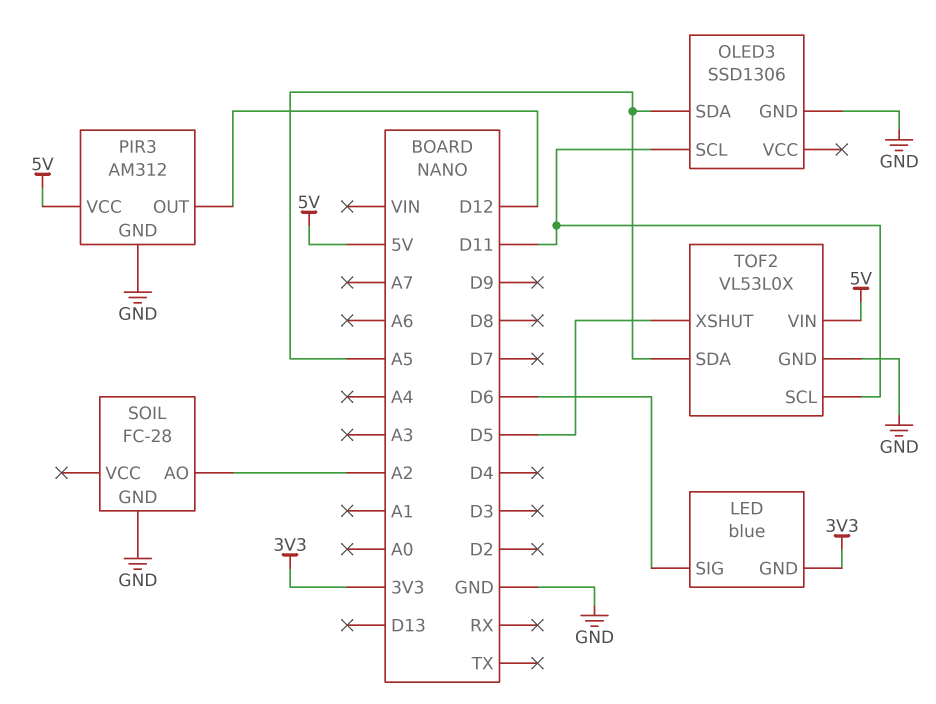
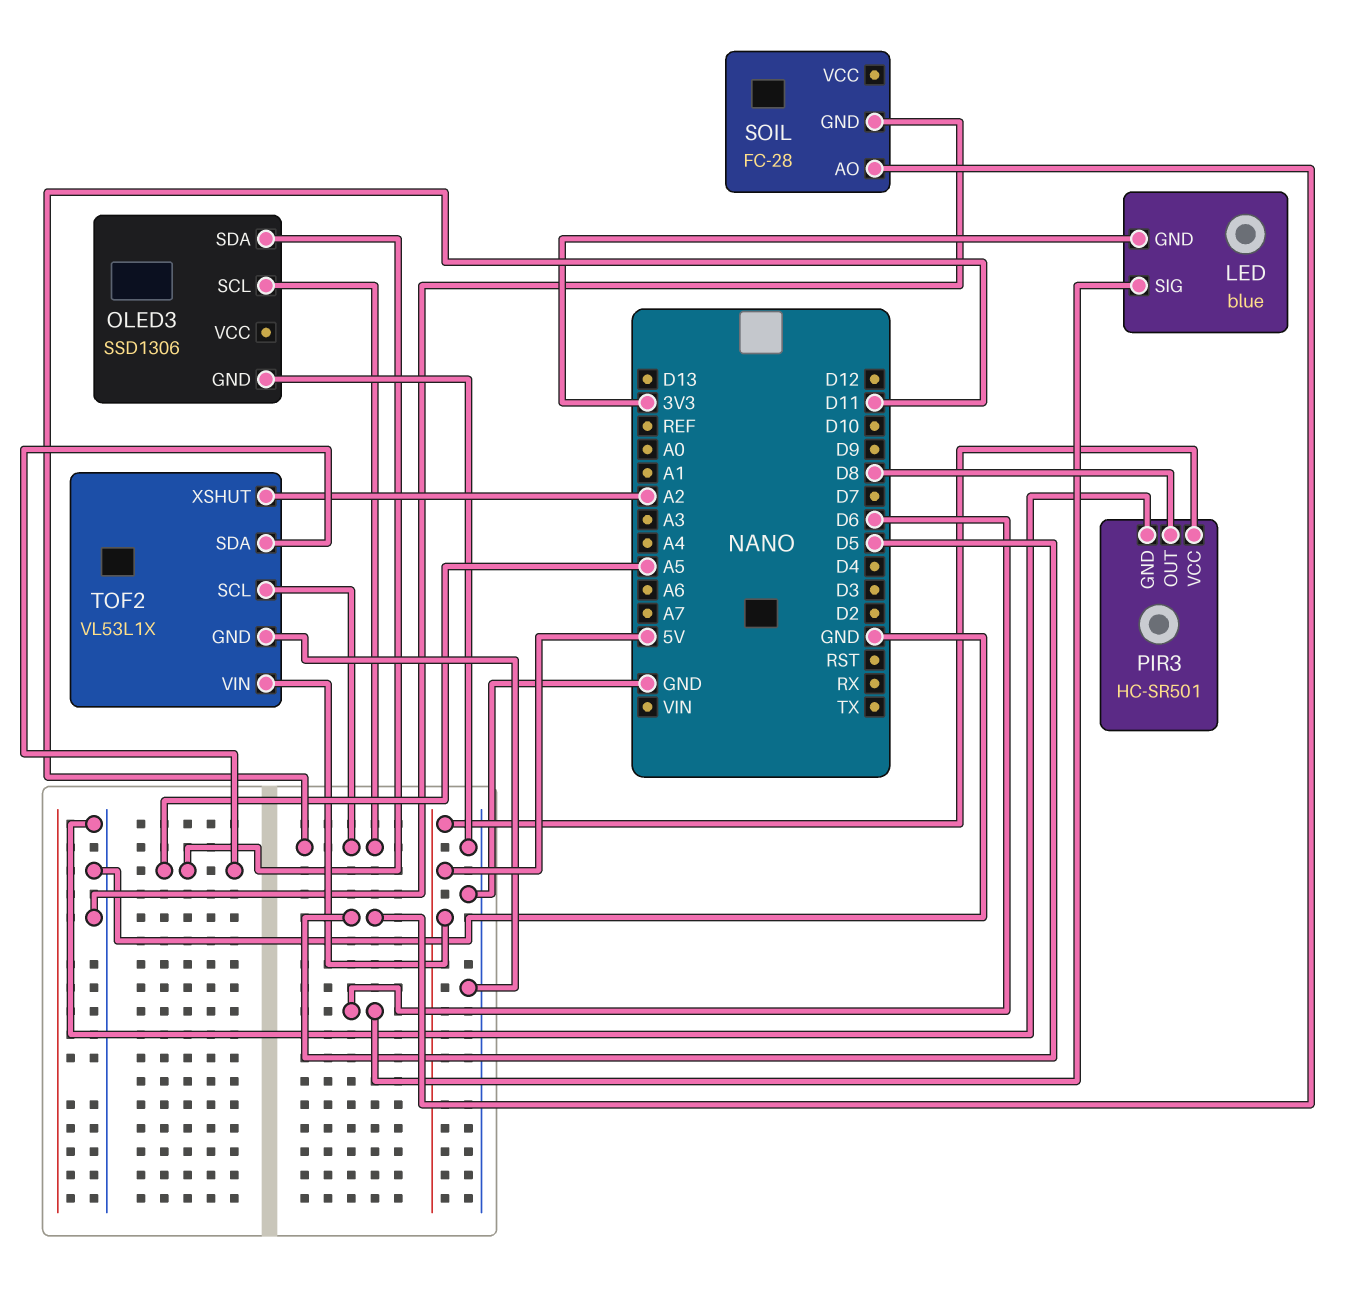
PIR3: AM312 -> HC-SR501
PIR3 pin OUT: D12 -> D8
SOIL pin AO: A2 -> D5
TOF2: VL53L0X -> VL53L1X
TOF2 pin XSHUT: D5 -> A2

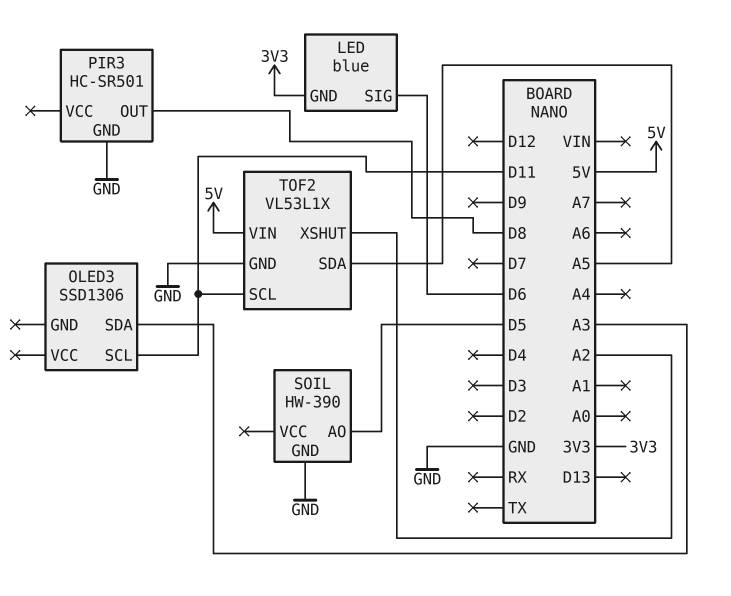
OLED3 pin GND: GND -> none
OLED3 pin SDA: A5 -> A3
PIR3 pin VCC: 5V -> none
SOIL: FC-28 -> HW-390

